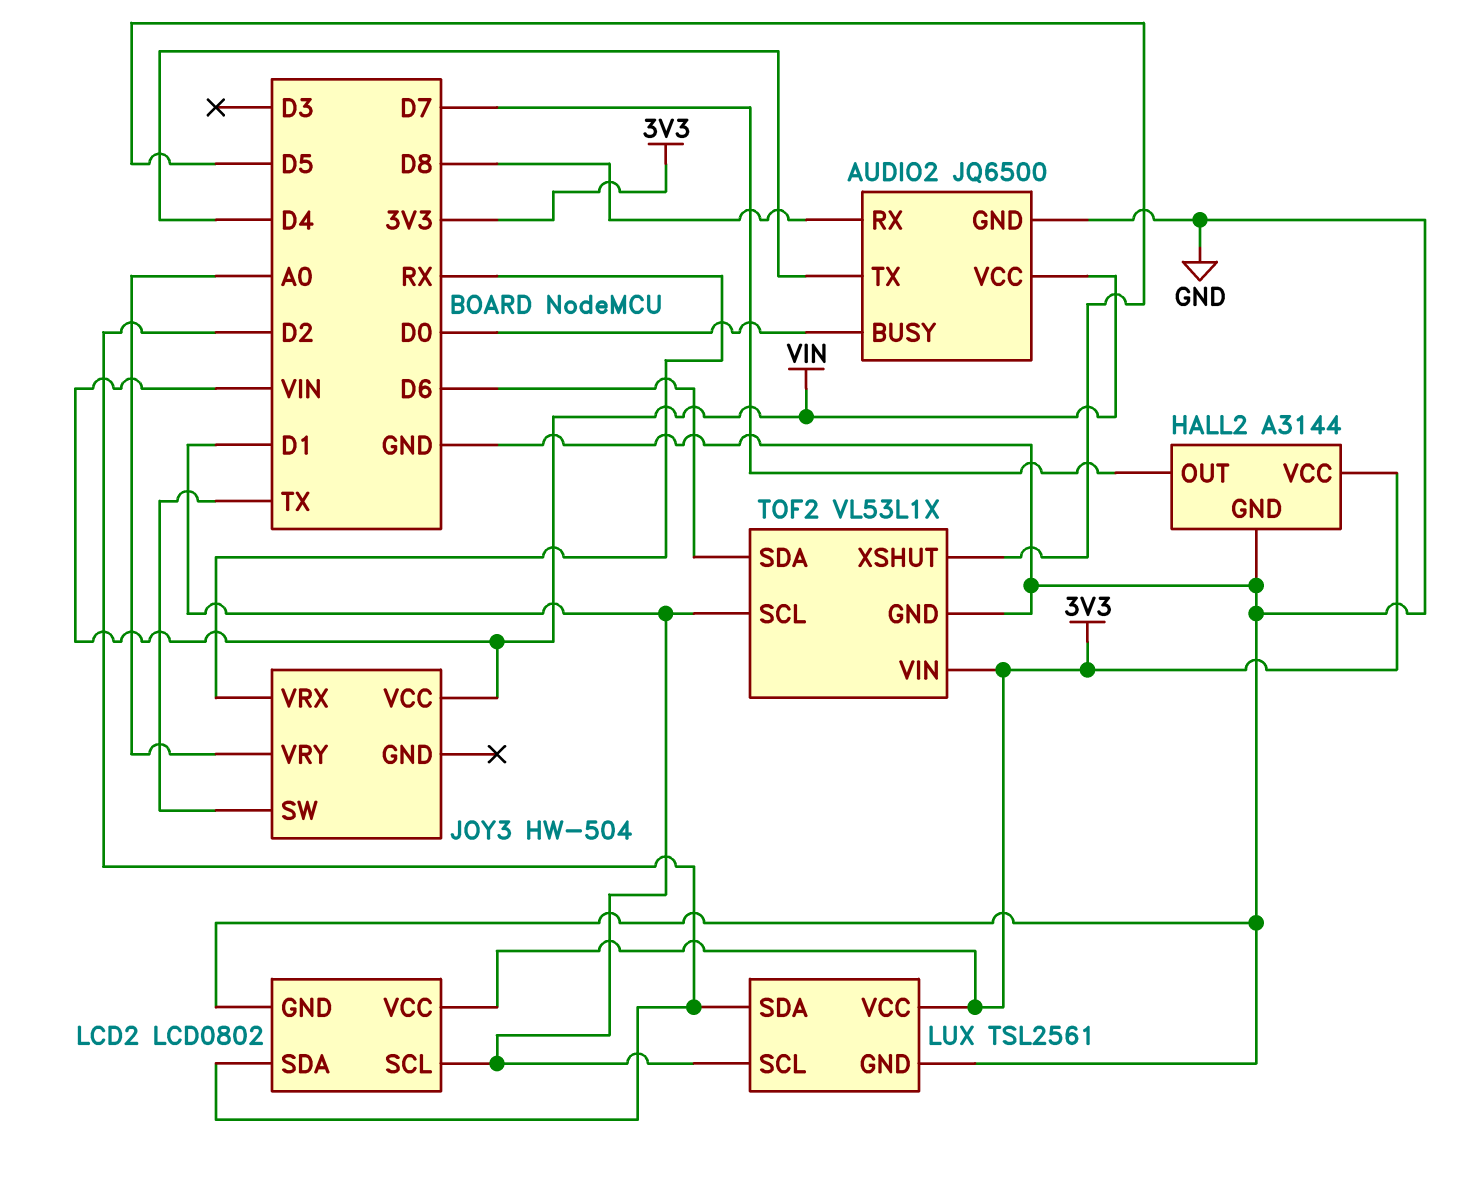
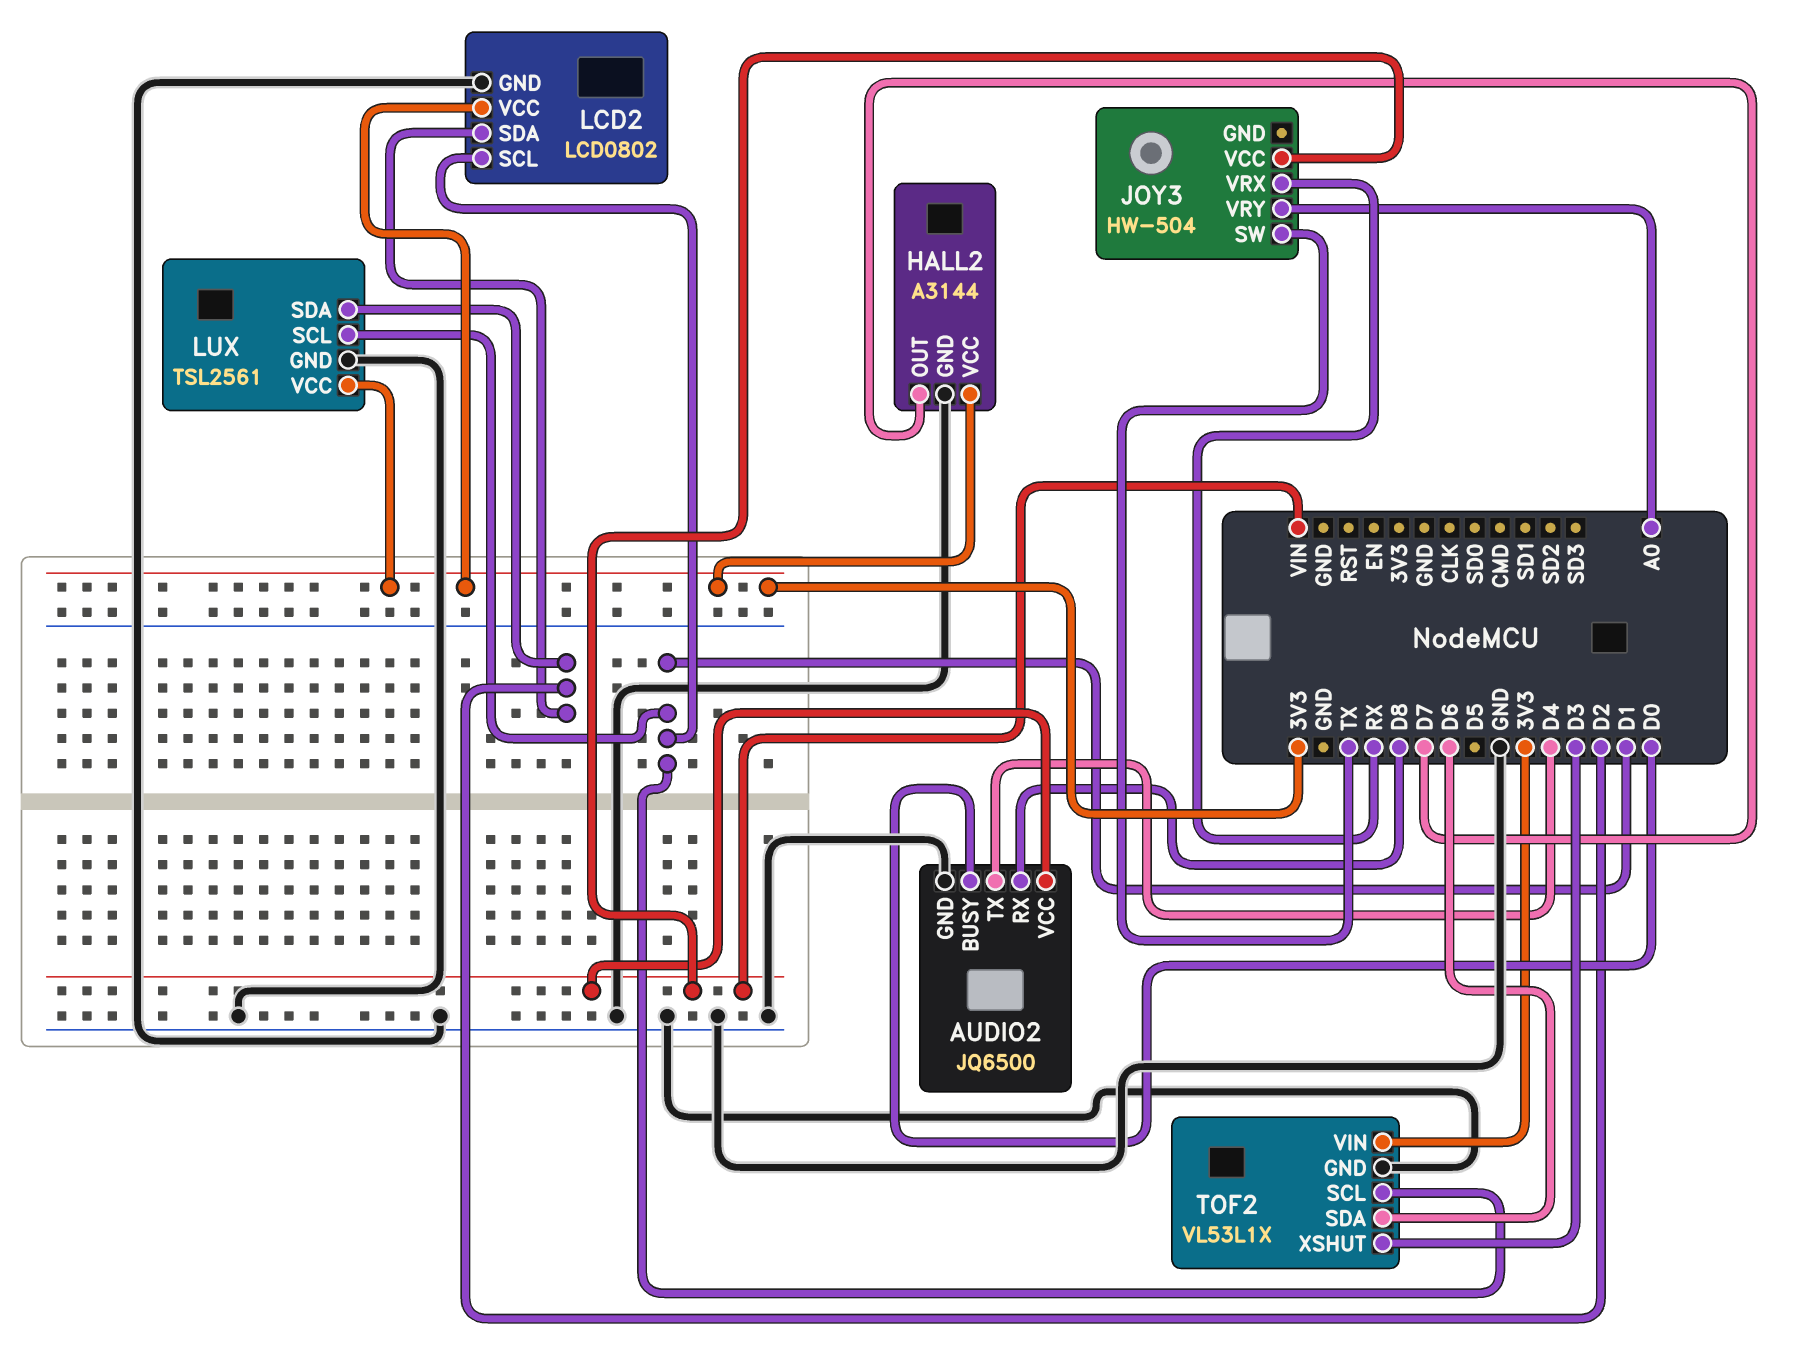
TOF2 pin XSHUT: D5 -> D3

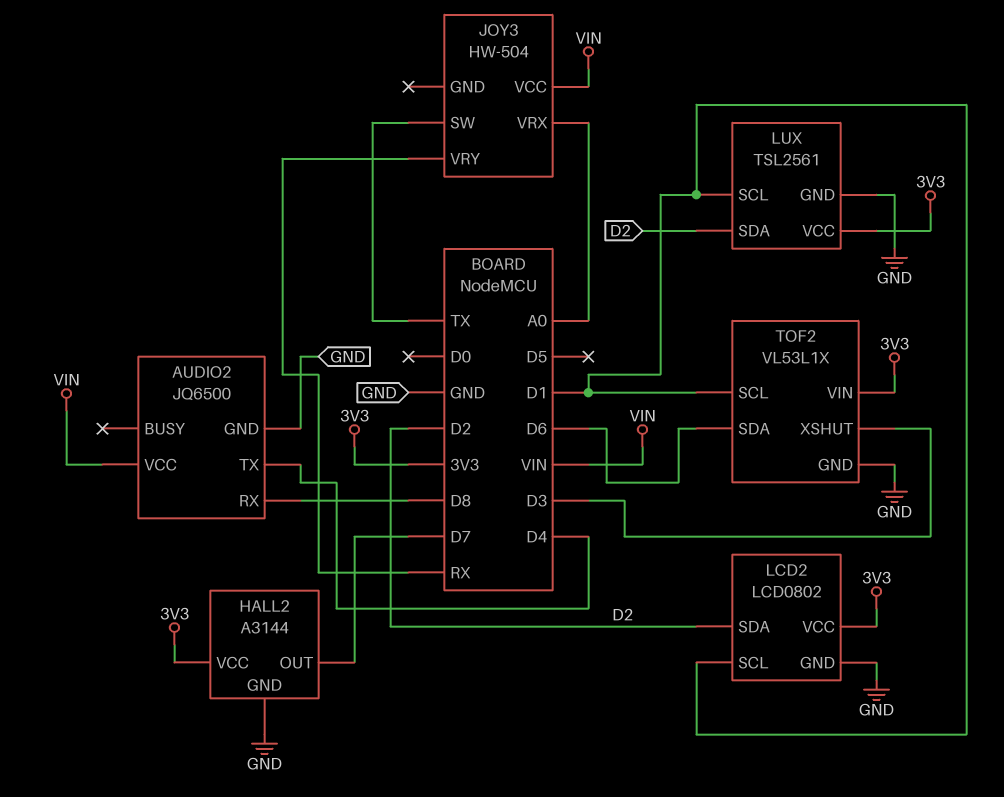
AUDIO2 pin BUSY: D0 -> none
JOY3 pin VRX: RX -> A0
JOY3 pin VRY: A0 -> RX

